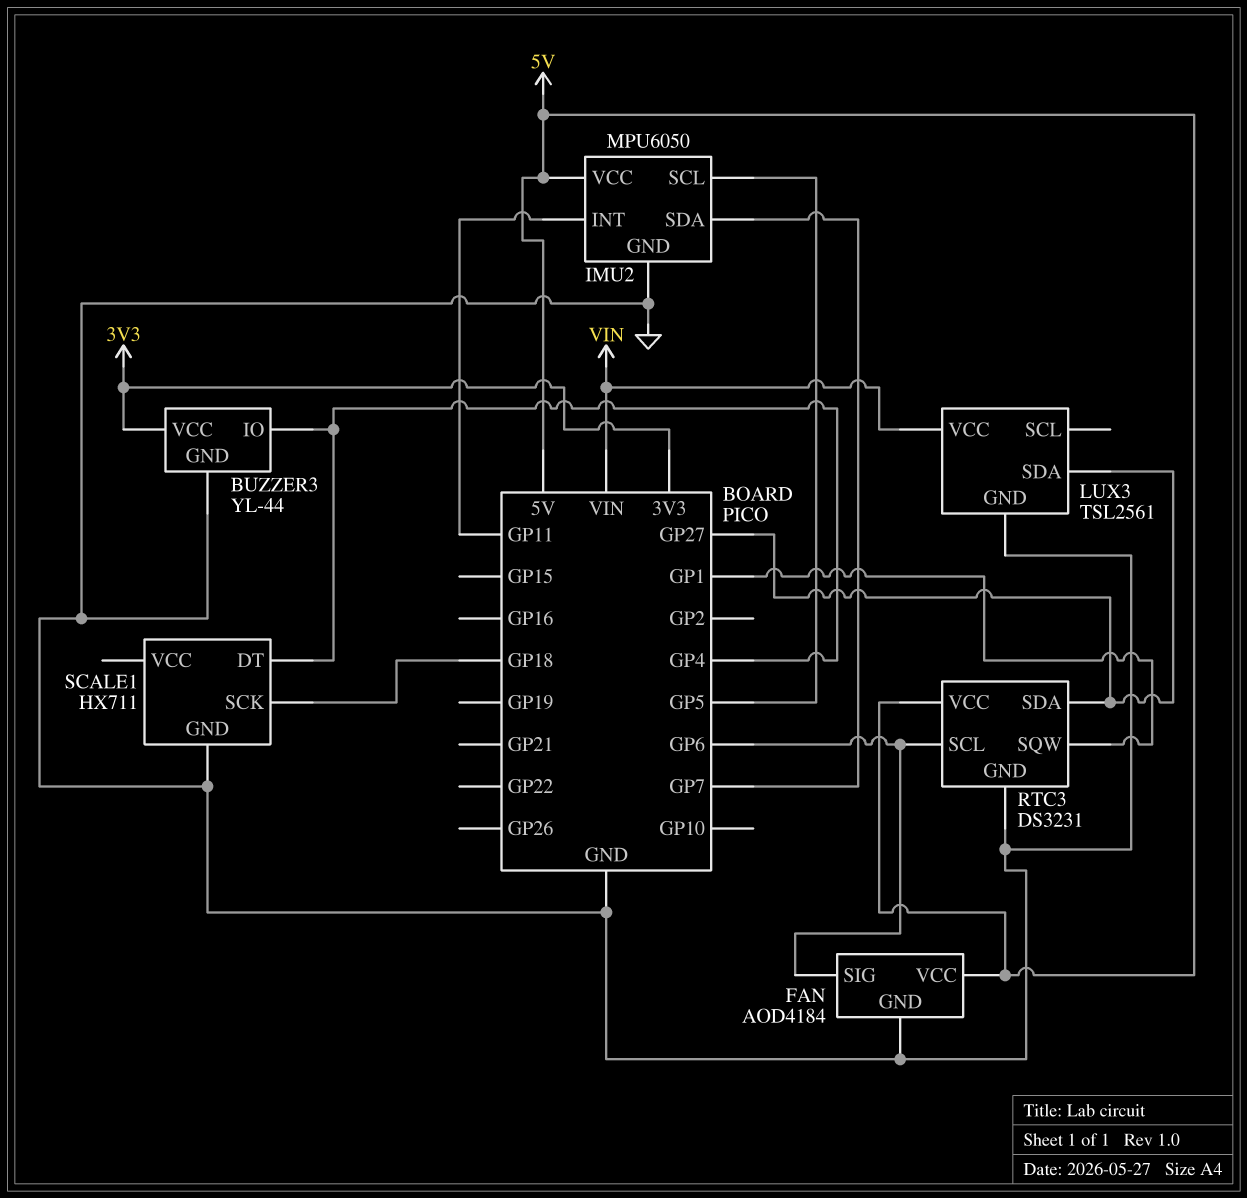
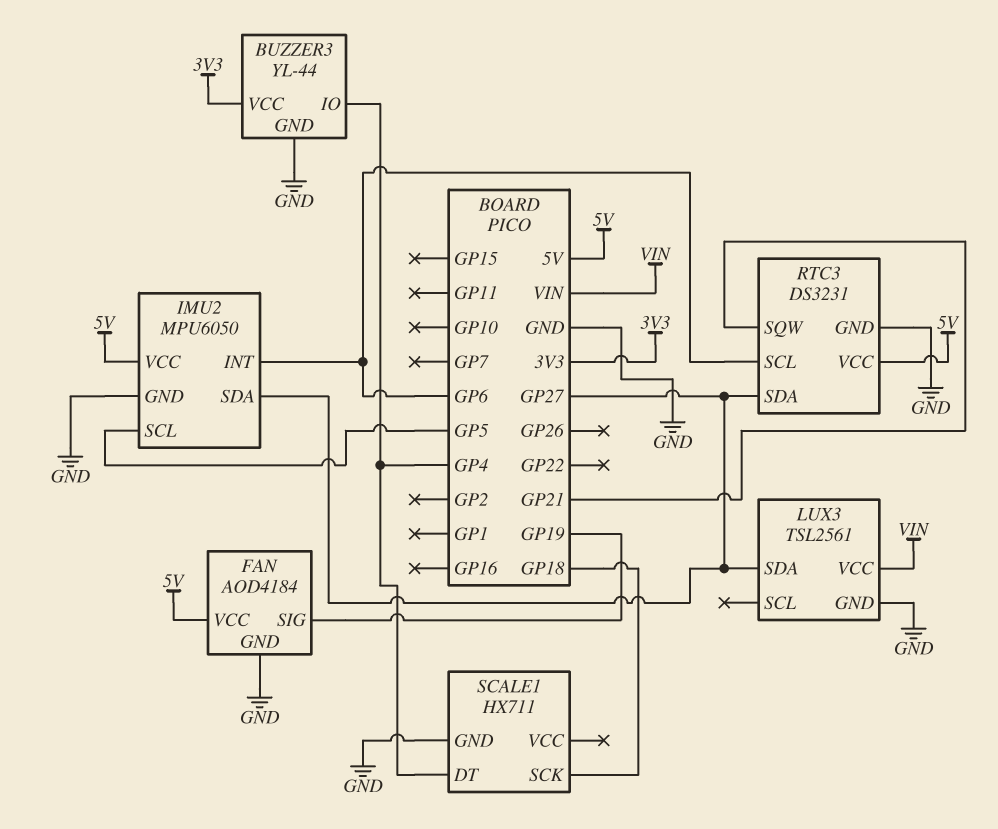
FAN pin SIG: GP6 -> GP19
IMU2 pin INT: GP11 -> GP6
IMU2 pin SDA: GP7 -> GP27
RTC3 pin SQW: GP1 -> GP21

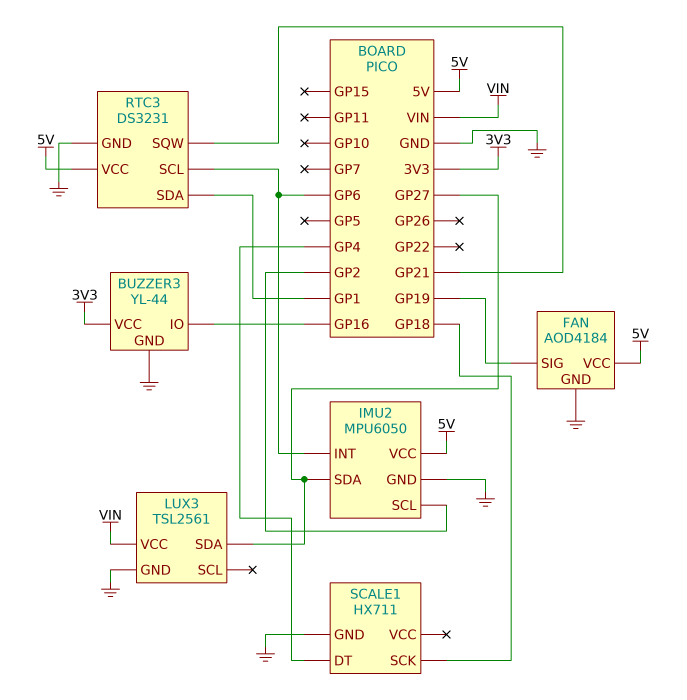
BUZZER3 pin IO: GP4 -> GP16
IMU2 pin SCL: GP5 -> GP2
RTC3 pin SDA: GP27 -> GP1

